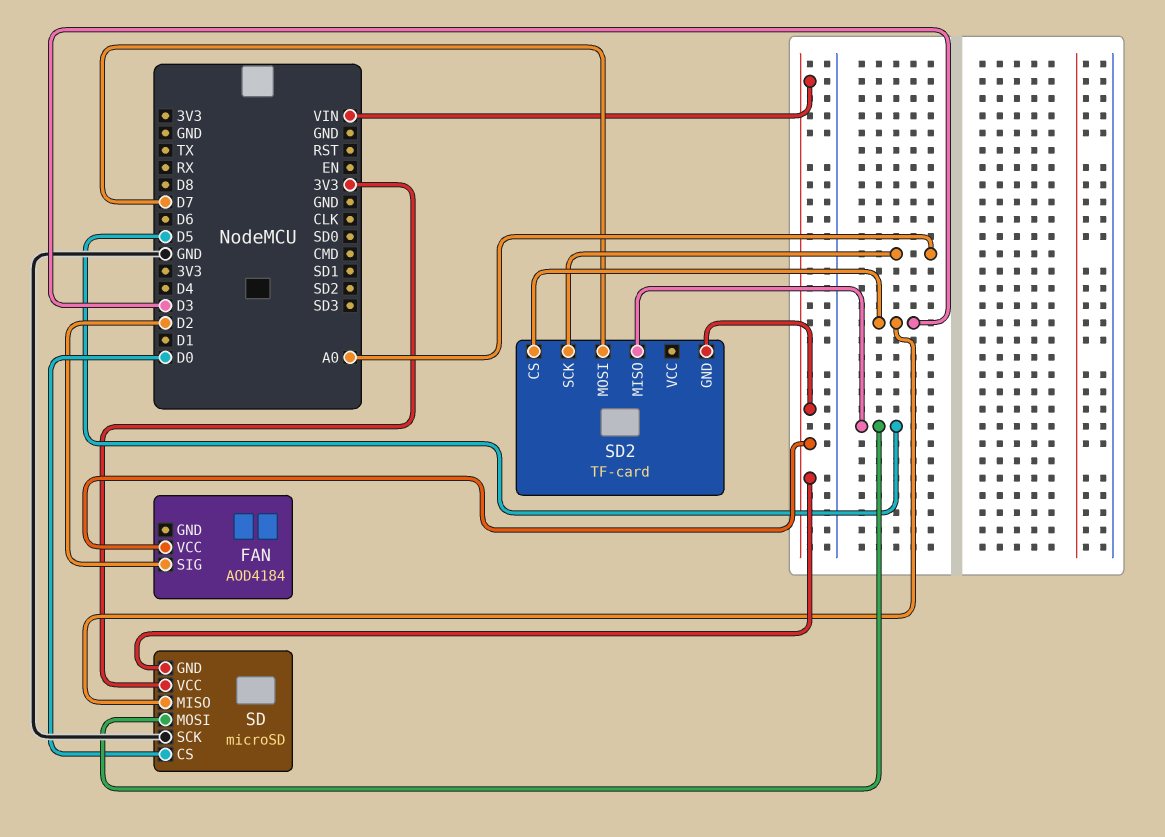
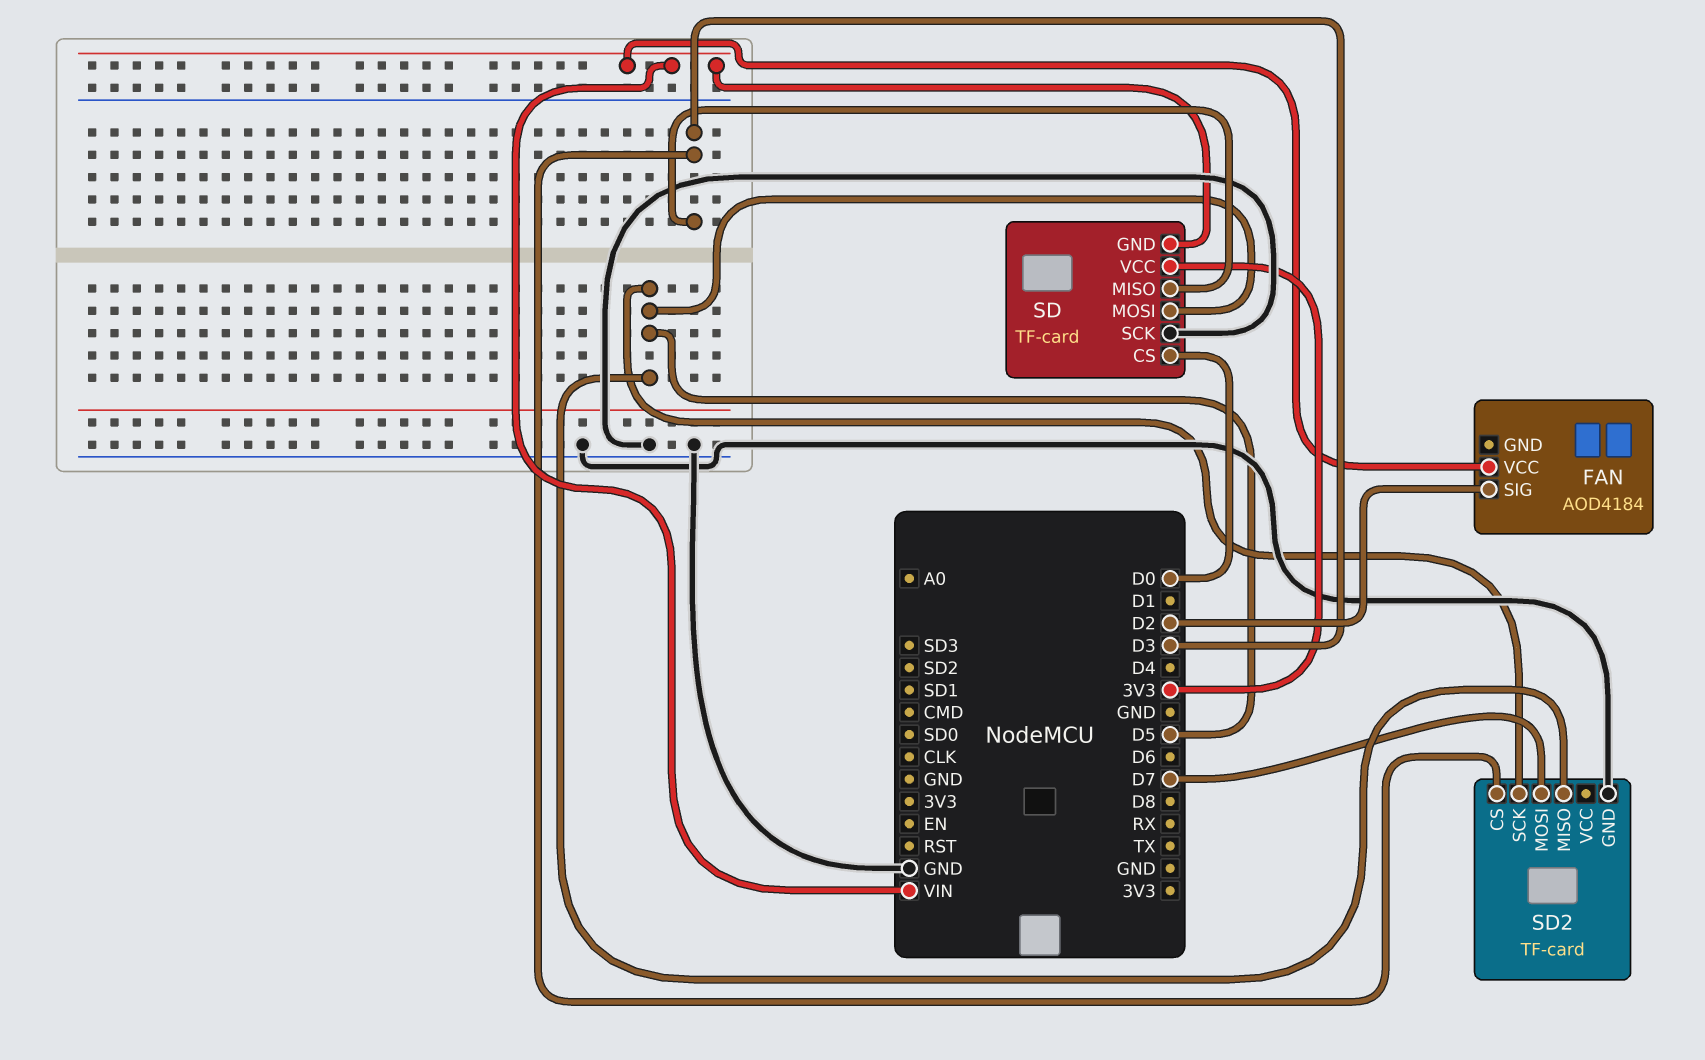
SD: microSD -> TF-card
SD2 pin GND: VIN -> GND
SD2 pin SCK: A0 -> D5

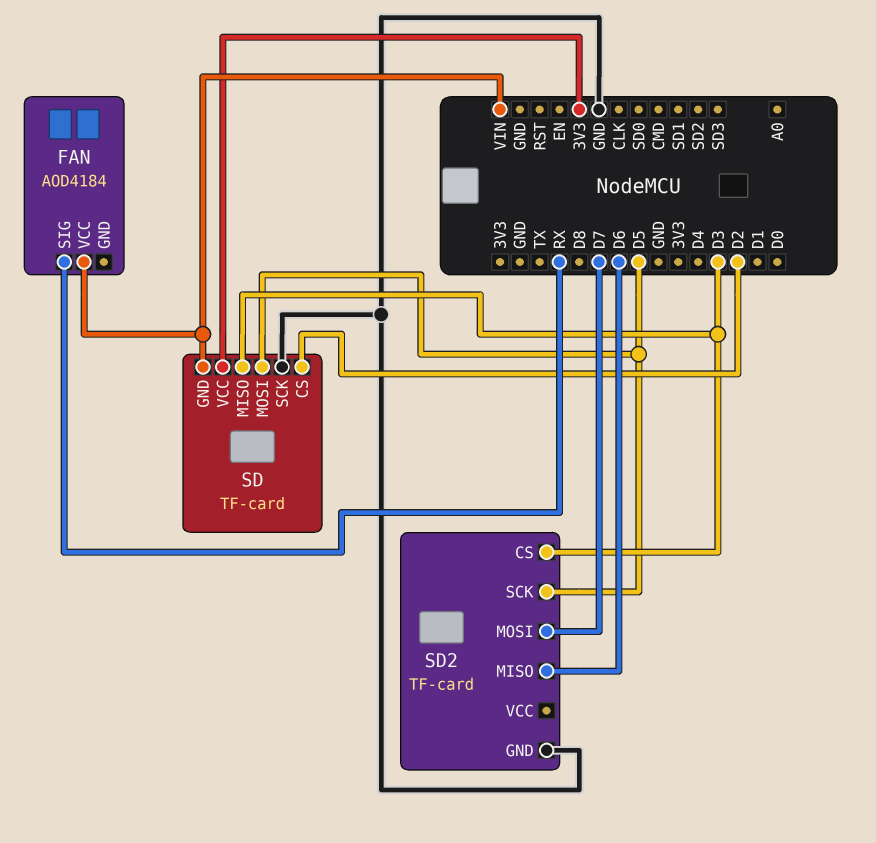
FAN pin SIG: D2 -> RX
SD pin CS: D0 -> D2
SD2 pin MISO: D5 -> D6

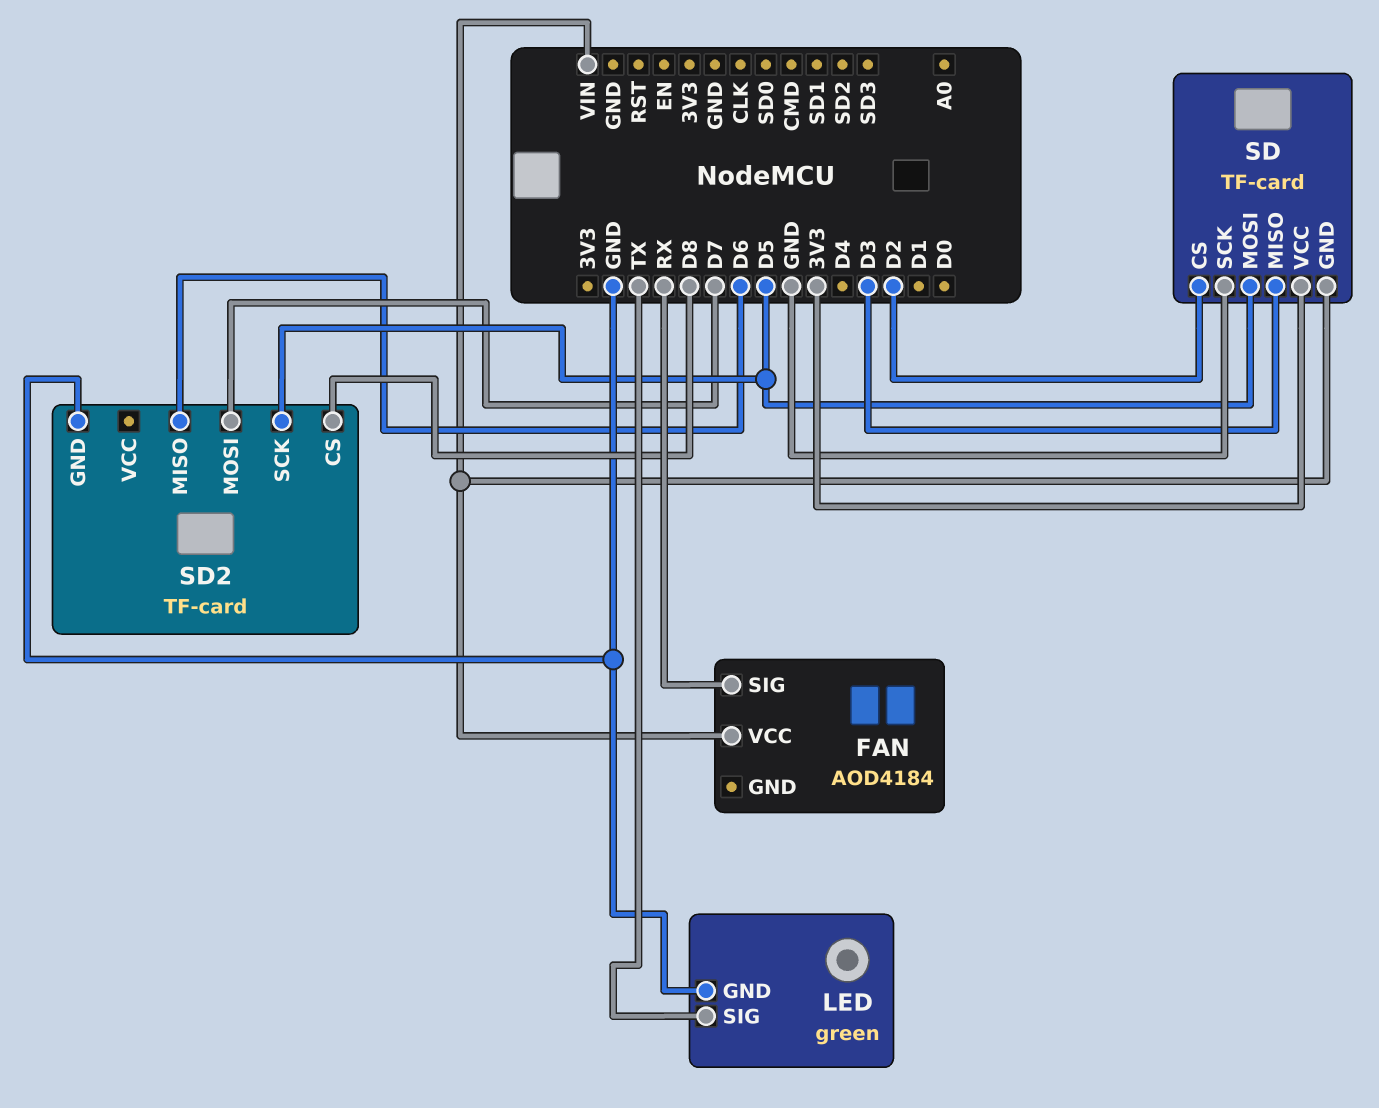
LED: none -> green
LED pin GND: none -> GND
LED pin SIG: none -> TX
SD2 pin CS: D3 -> D8

